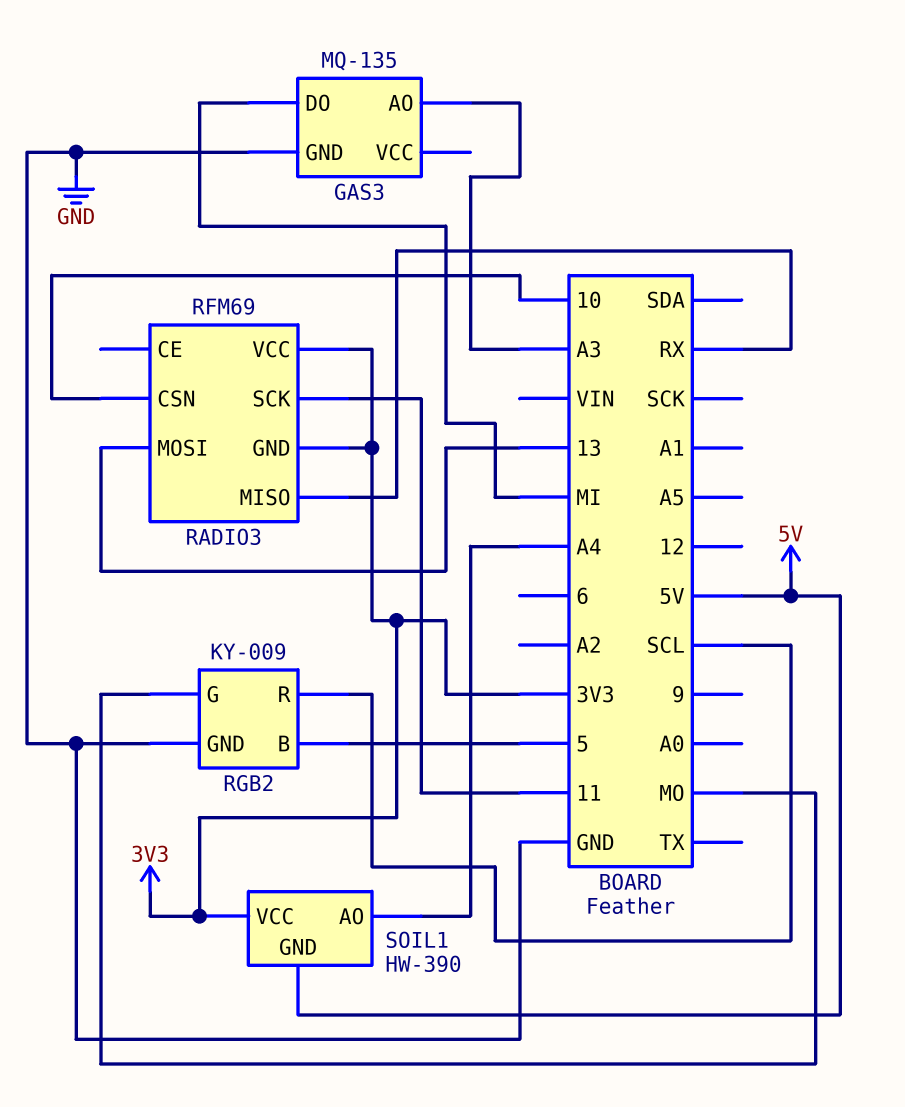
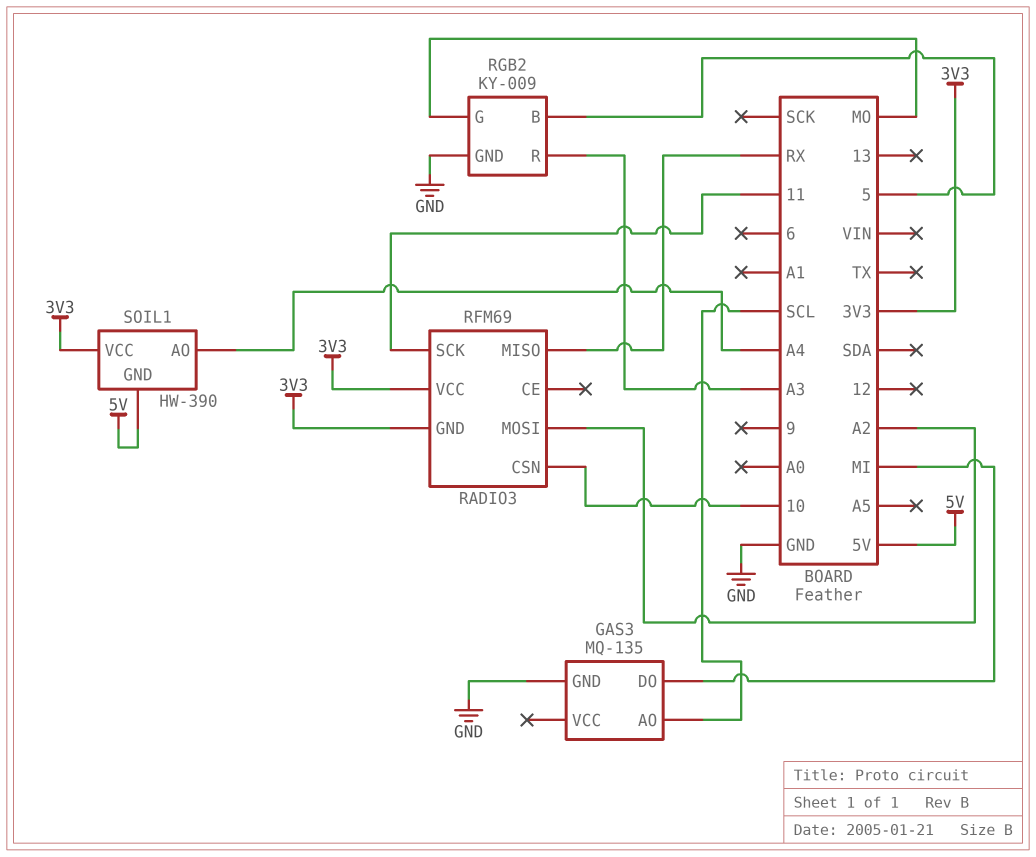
GAS3 pin AO: A3 -> SCL
RADIO3 pin MOSI: 13 -> A2
RGB2 pin R: SCL -> A3

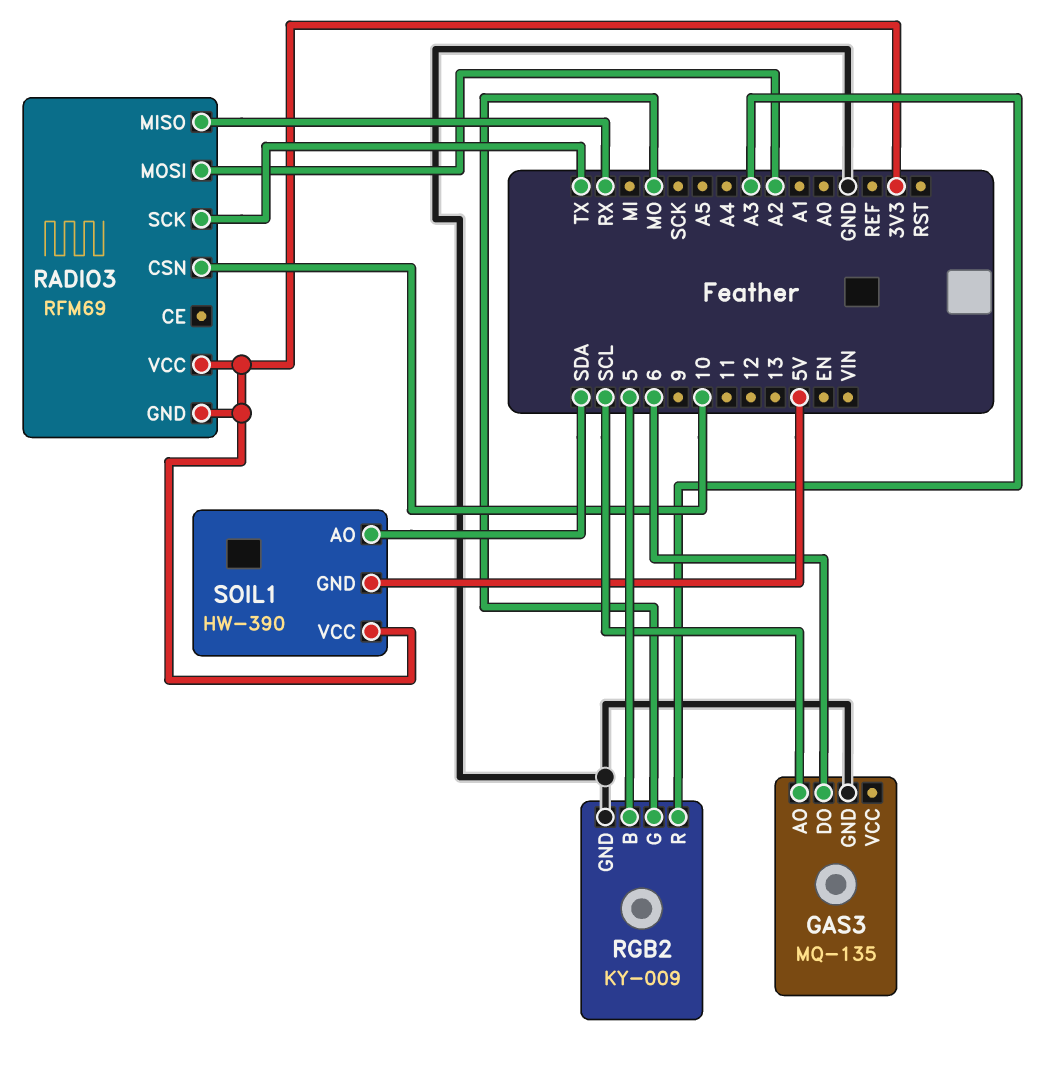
GAS3 pin DO: MI -> 6
RADIO3 pin SCK: 11 -> TX
SOIL1 pin AO: A4 -> SDA

